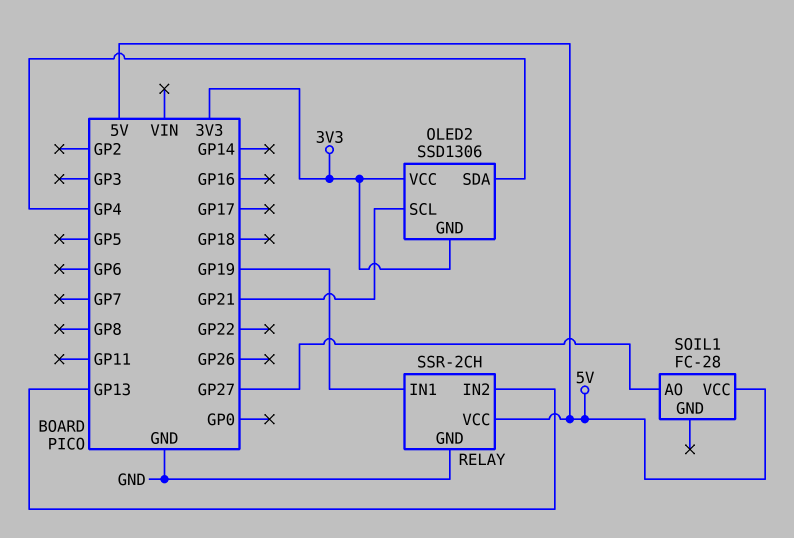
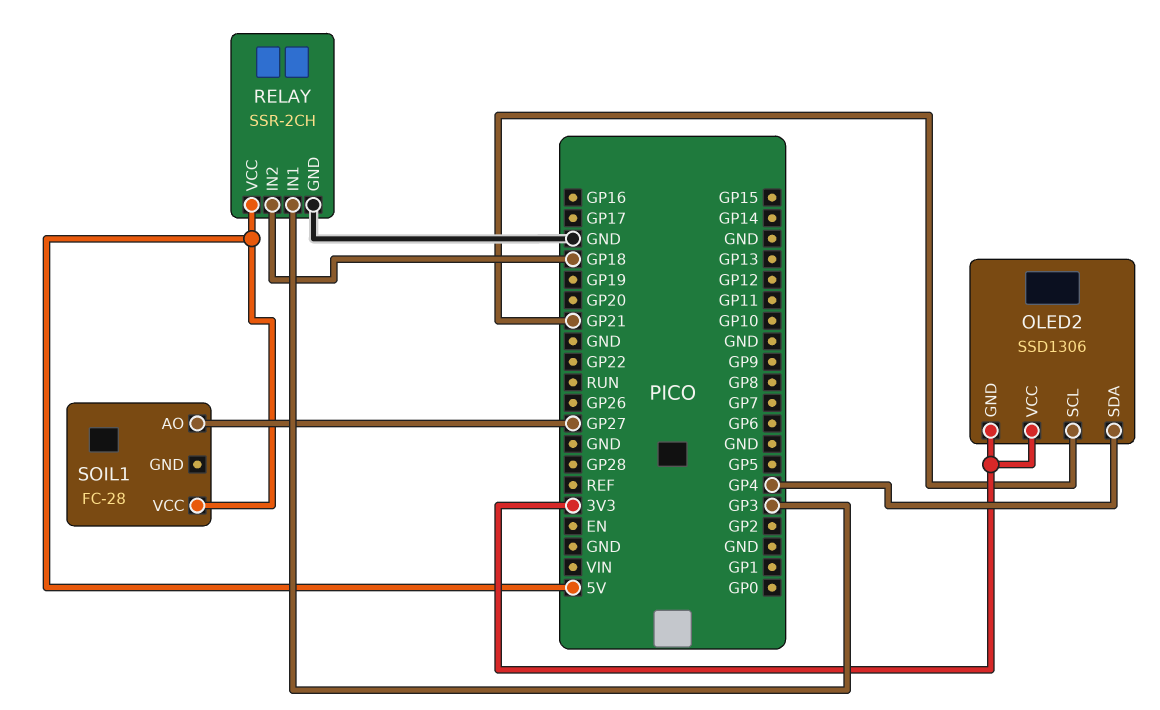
RELAY pin IN1: GP19 -> GP3
RELAY pin IN2: GP13 -> GP18

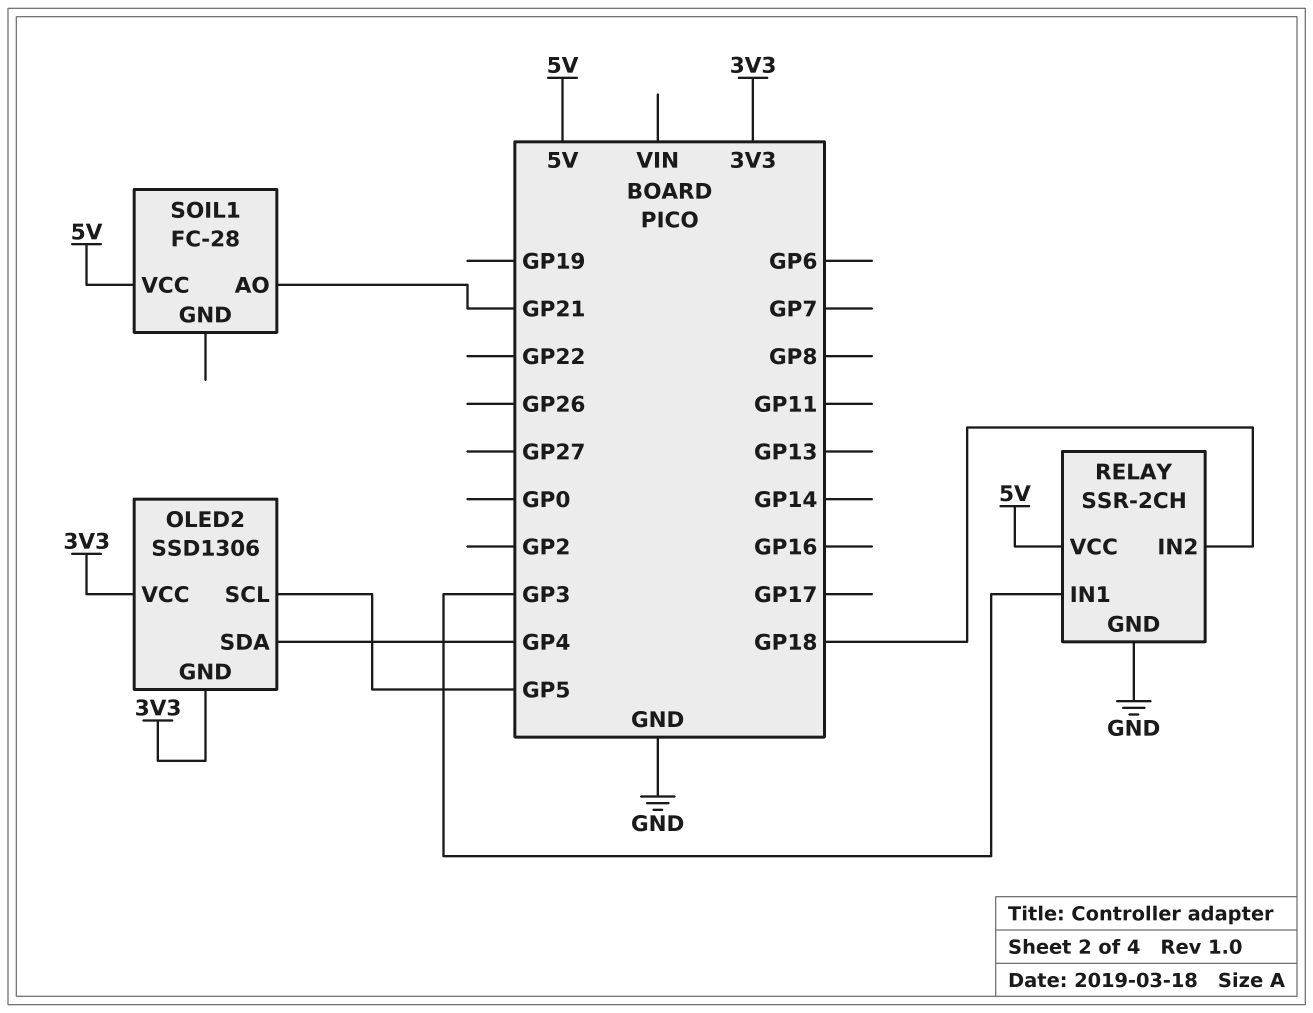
OLED2 pin SCL: GP21 -> GP5
SOIL1 pin AO: GP27 -> GP21

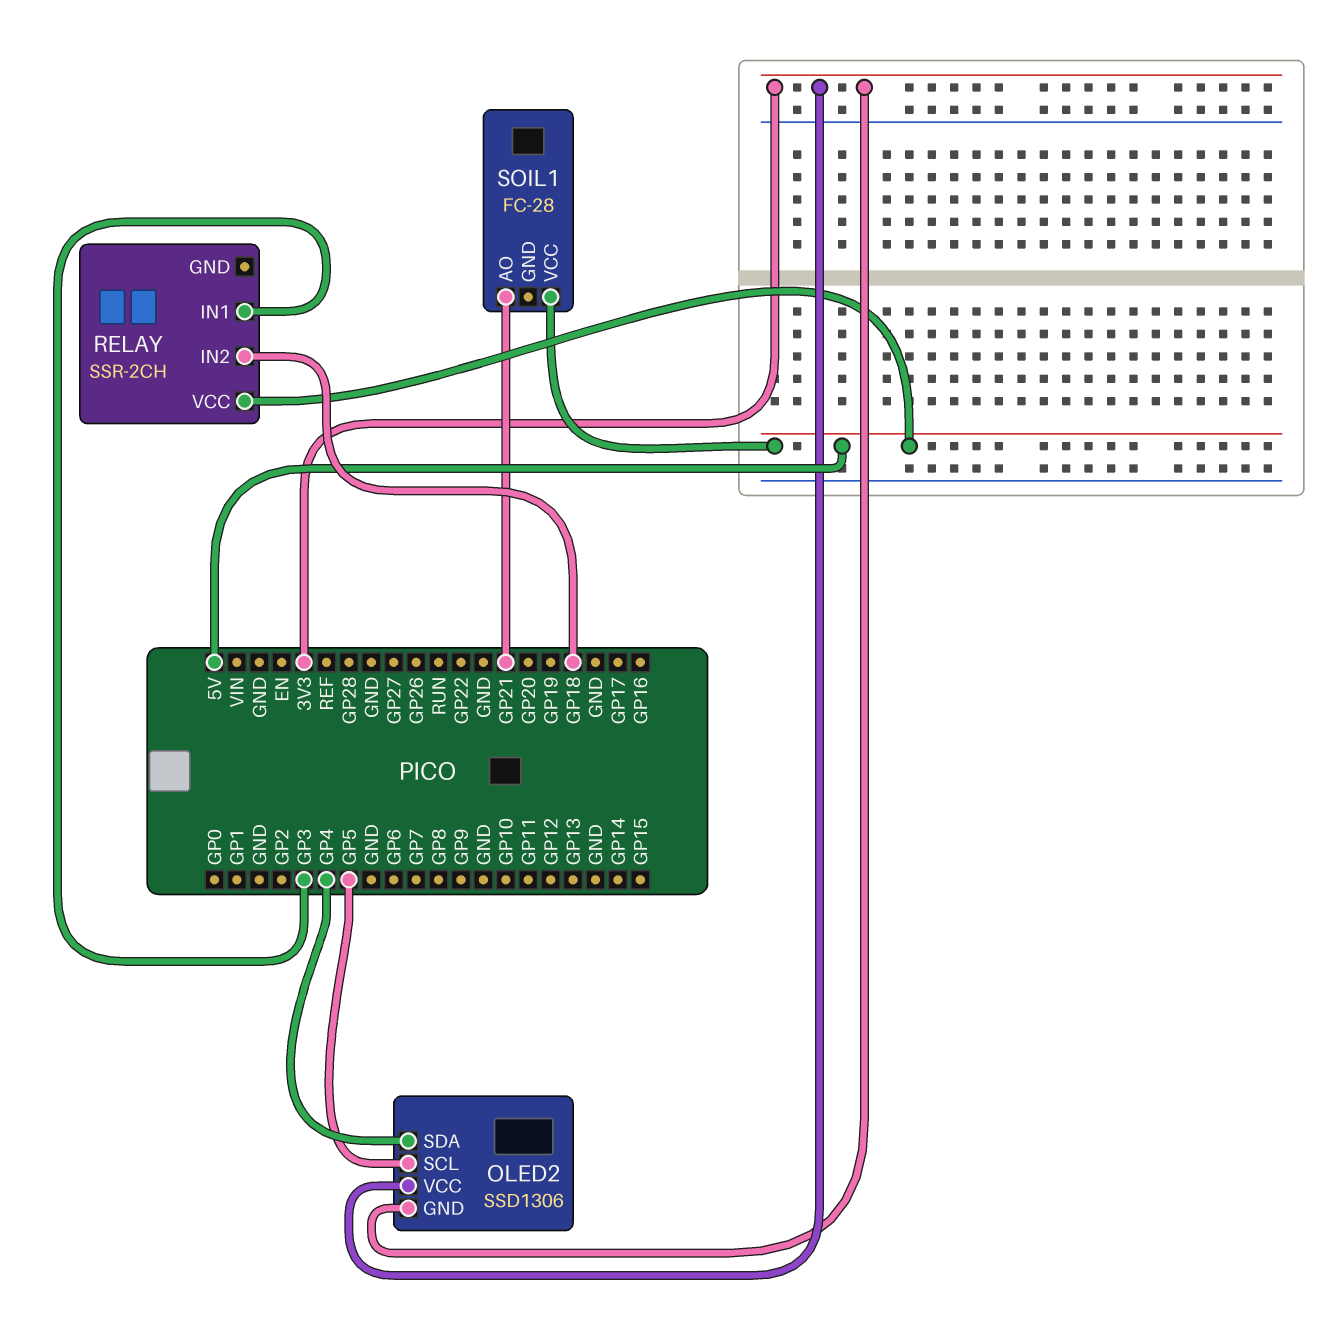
RELAY pin GND: GND -> none

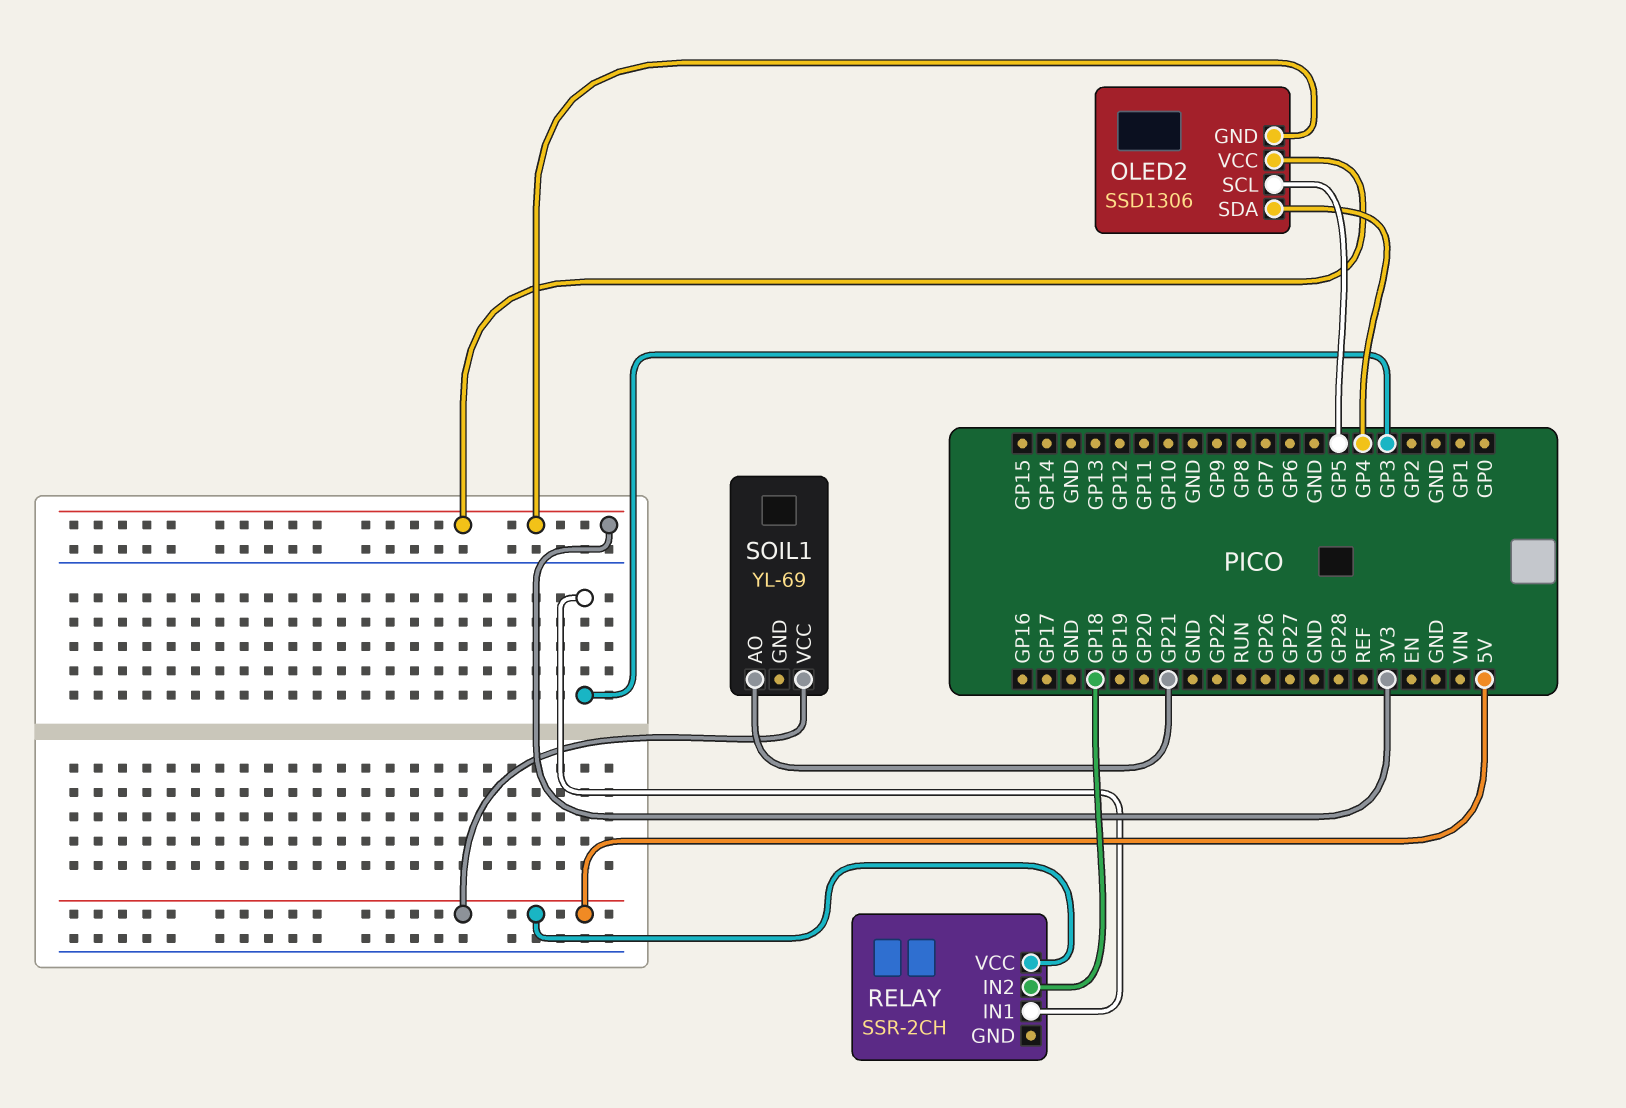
SOIL1: FC-28 -> YL-69

